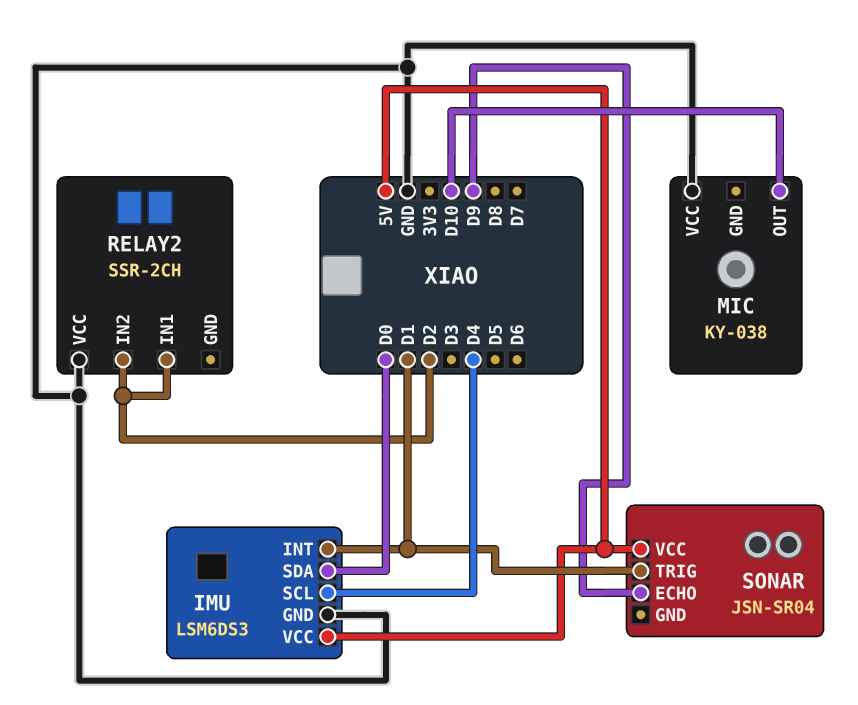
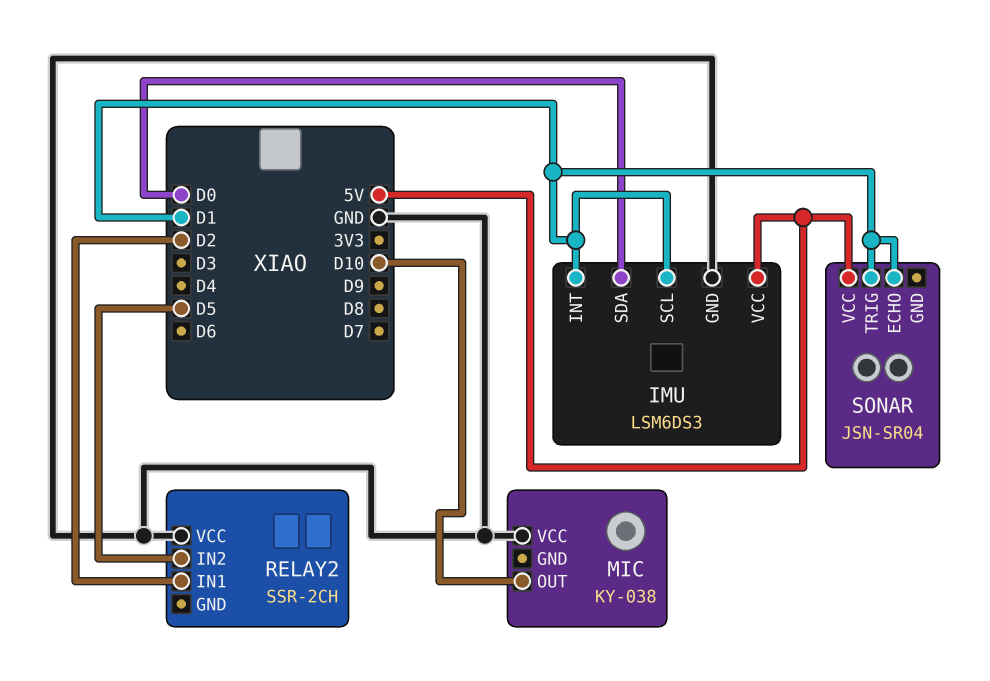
IMU pin SCL: D4 -> D1
RELAY2 pin IN2: D2 -> D5
SONAR pin ECHO: D9 -> D1

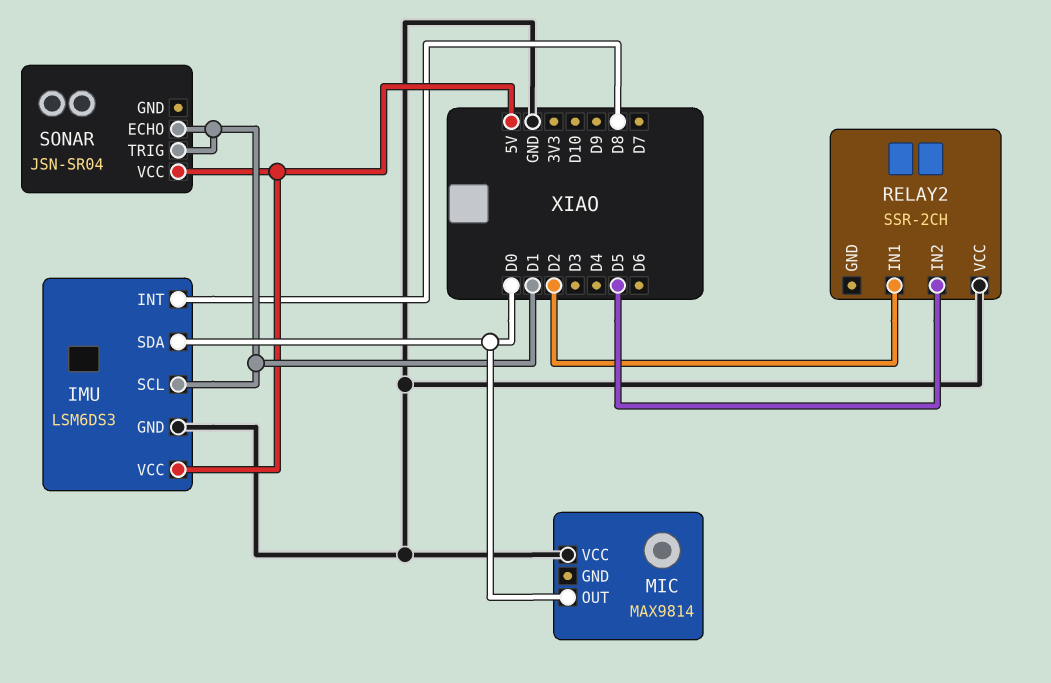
IMU pin INT: D1 -> D8
MIC: KY-038 -> MAX9814
MIC pin OUT: D10 -> D0

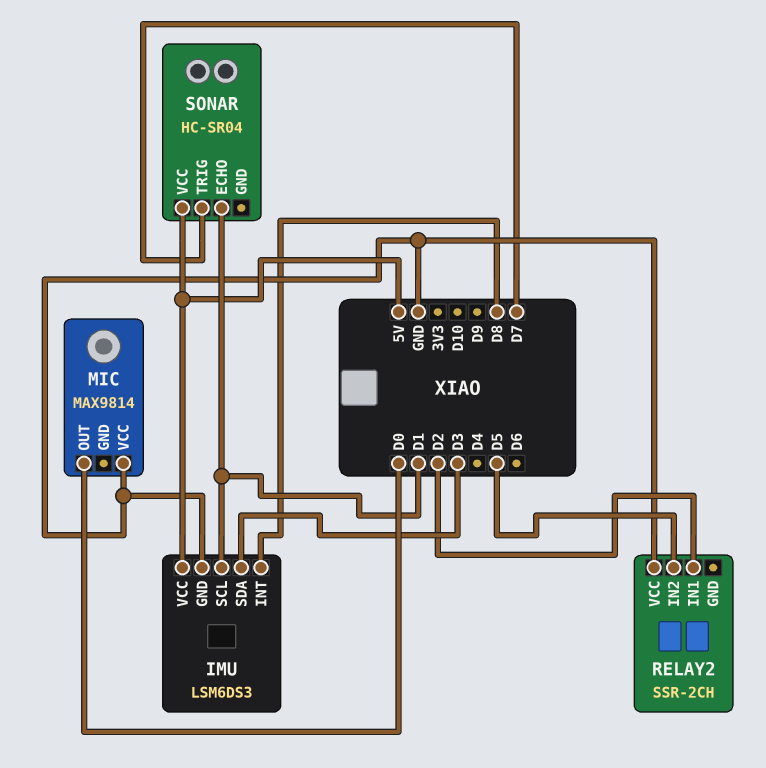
IMU pin SDA: D0 -> D3
SONAR: JSN-SR04 -> HC-SR04
SONAR pin TRIG: D1 -> D7

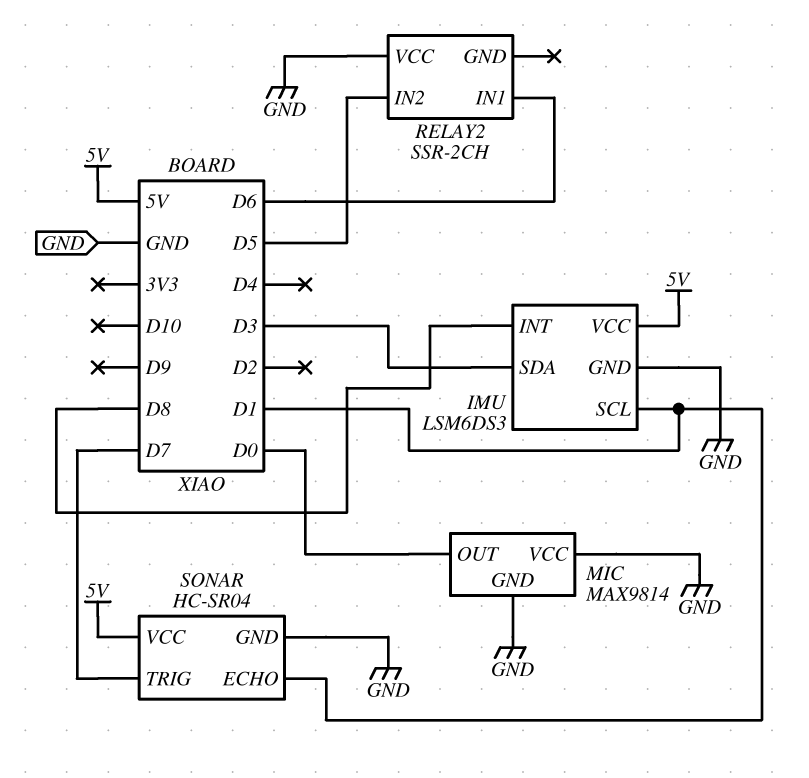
MIC pin GND: none -> GND
RELAY2 pin IN1: D2 -> D6
SONAR pin GND: none -> GND

